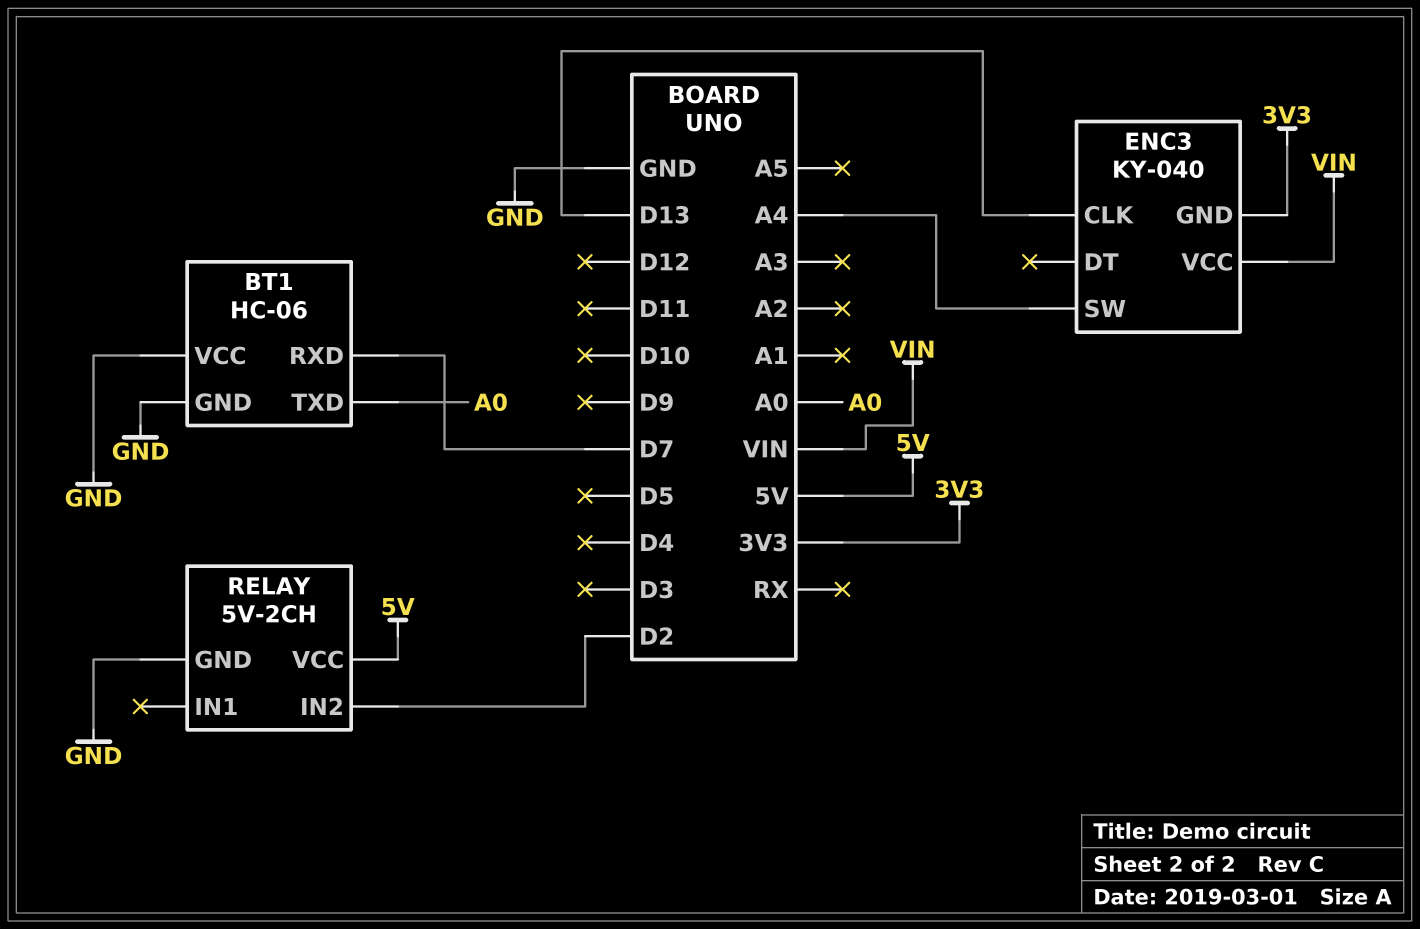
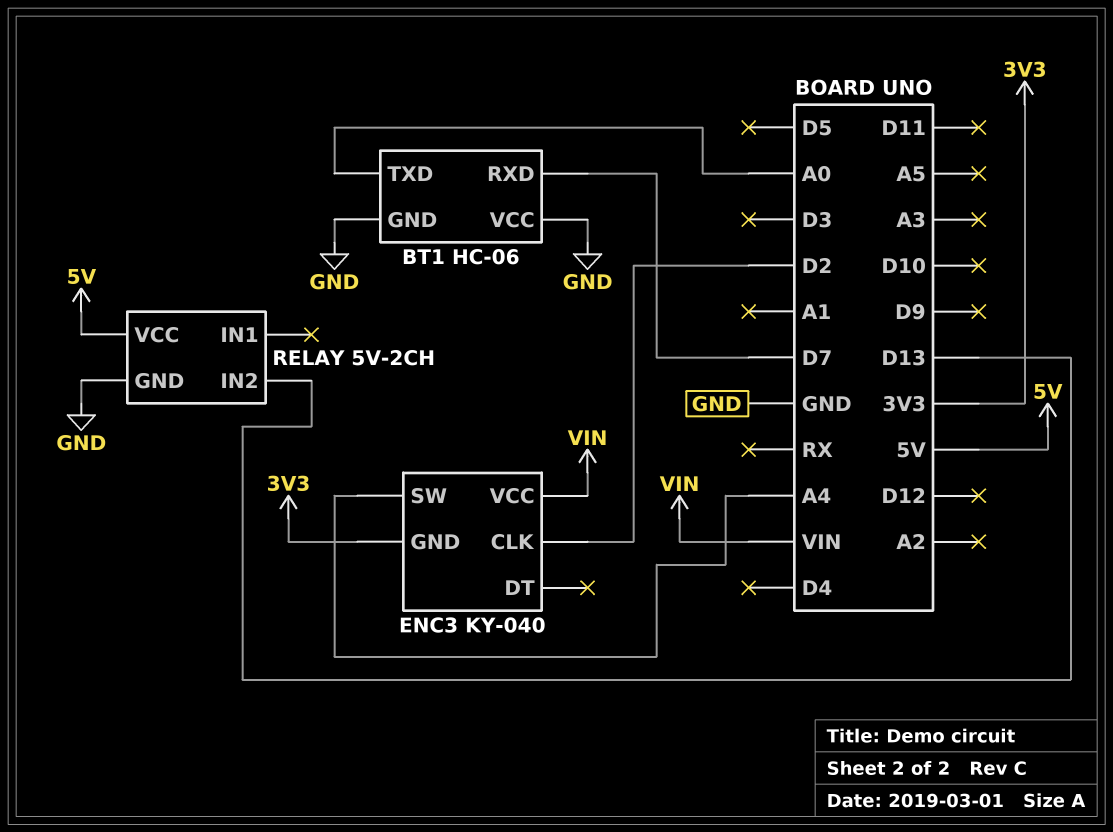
ENC3 pin CLK: D13 -> D2
RELAY pin IN2: D2 -> D13

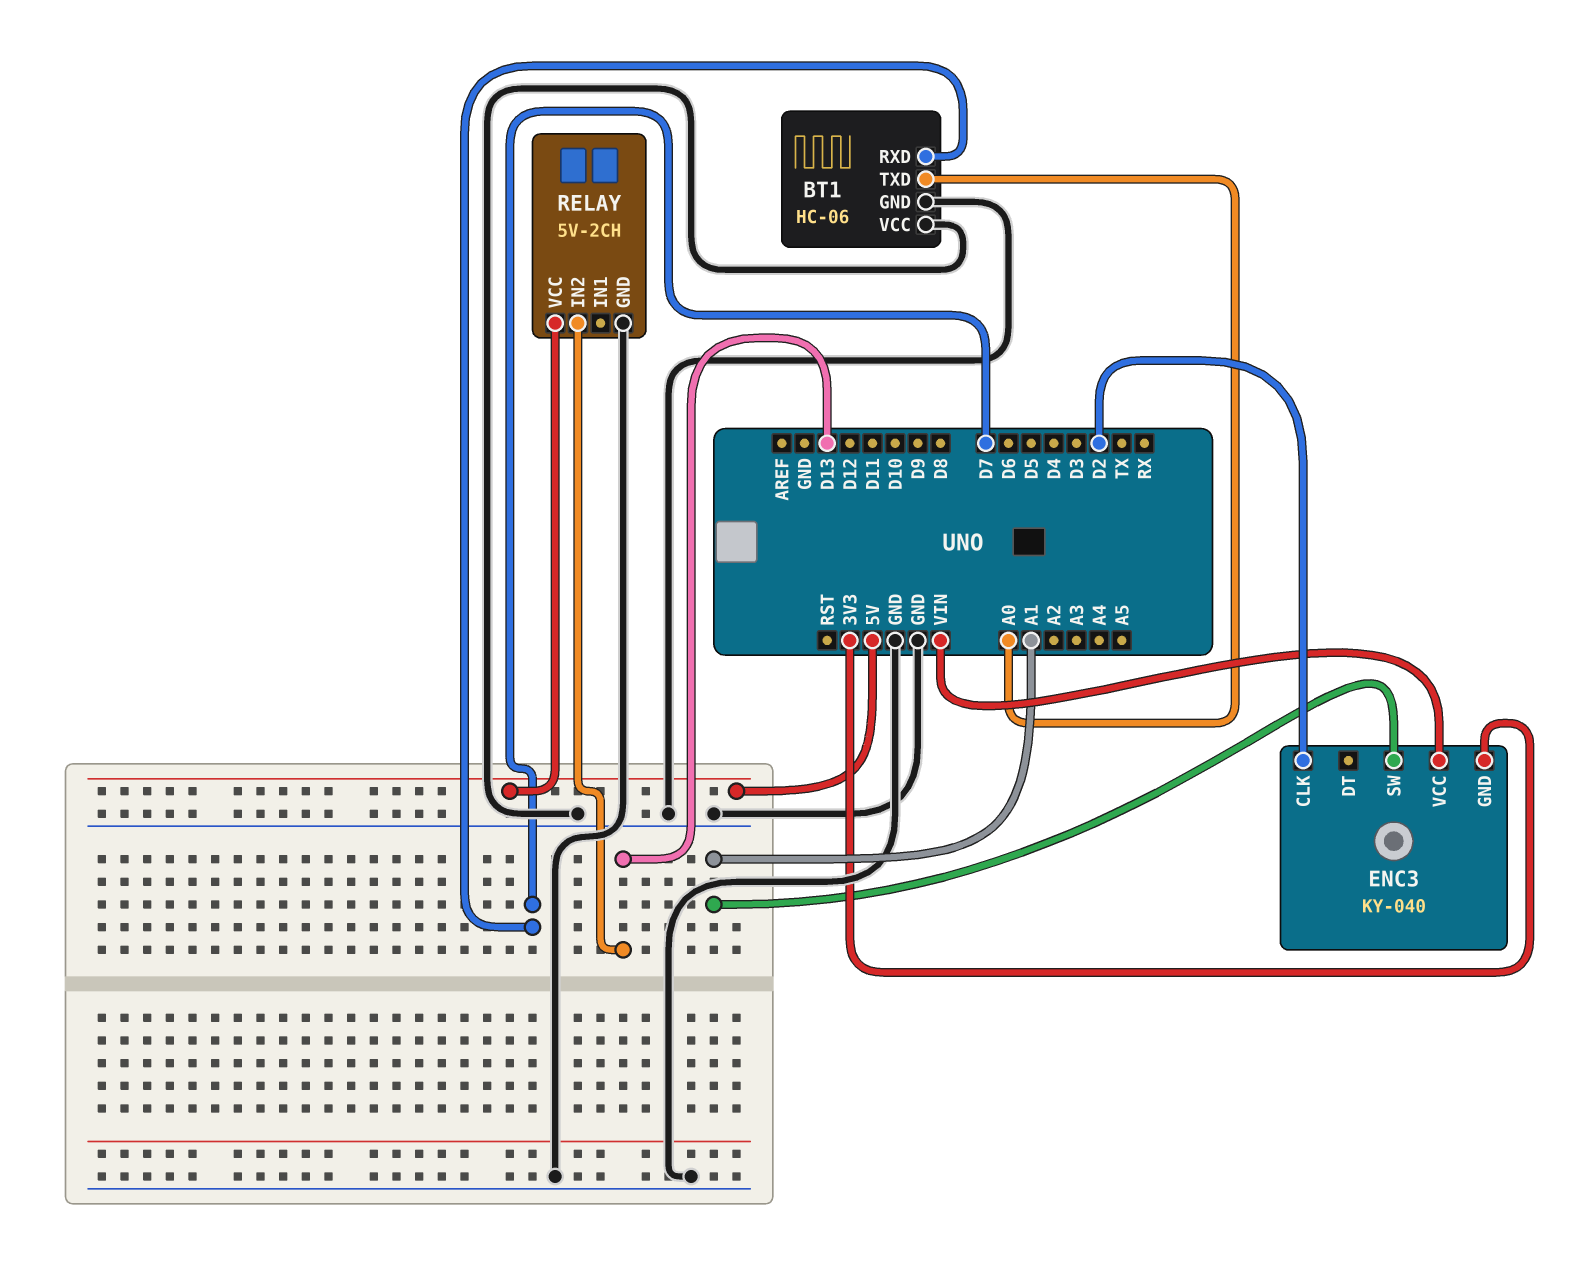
ENC3 pin SW: A4 -> A1

